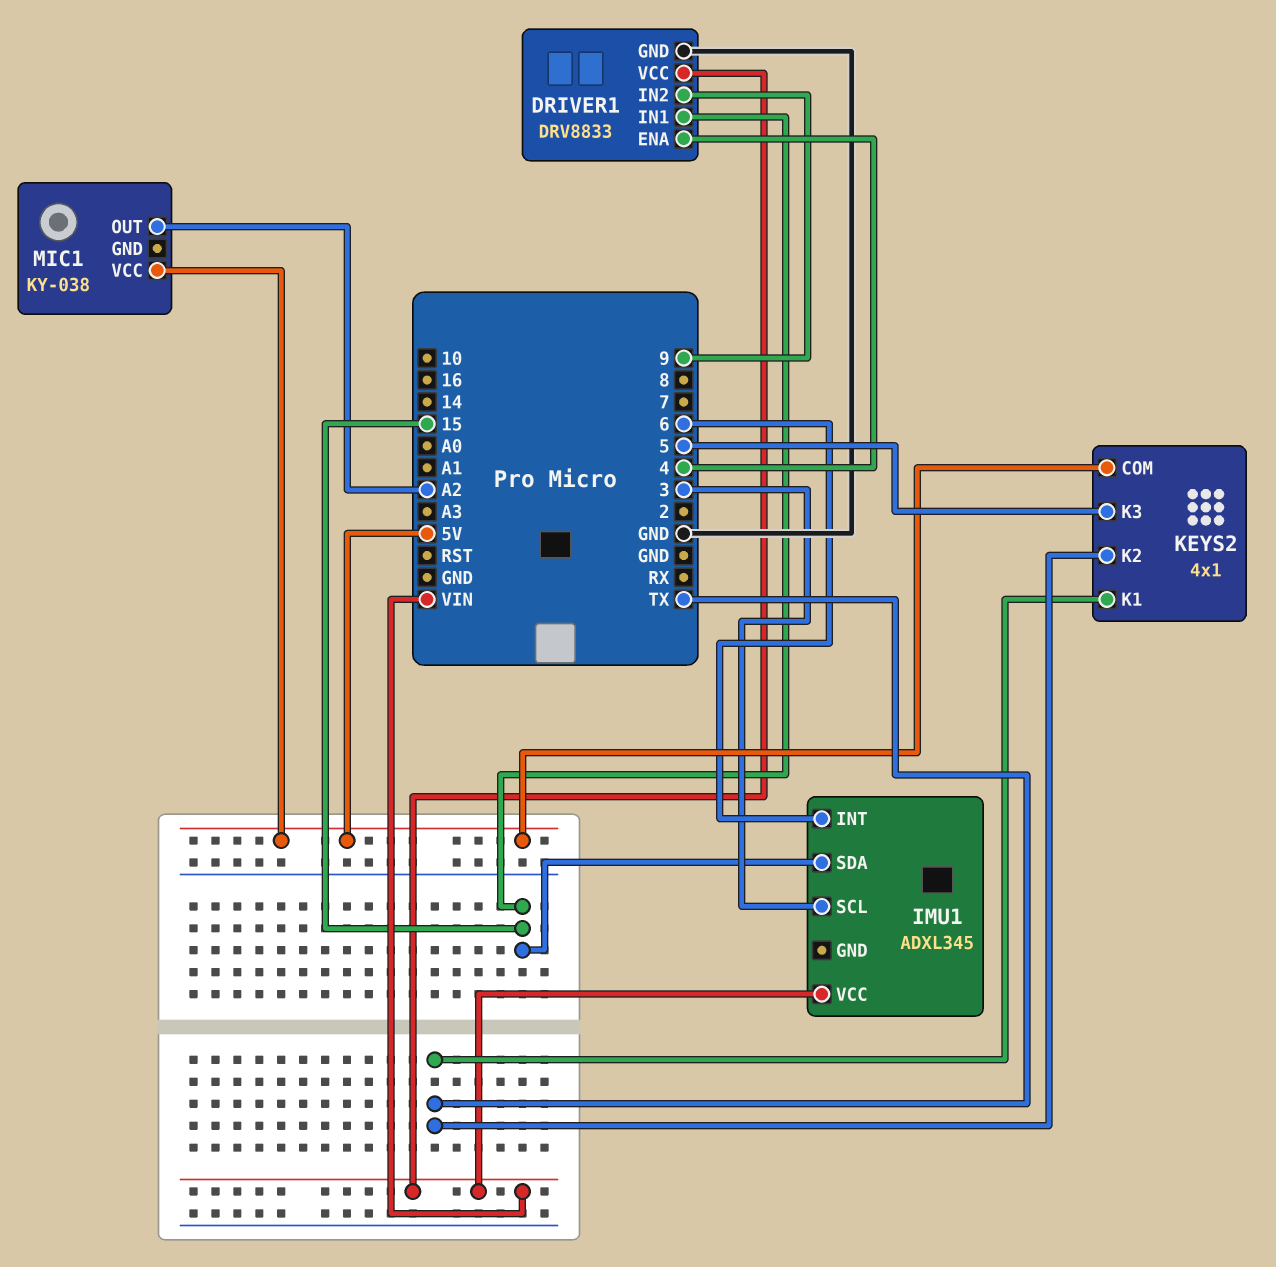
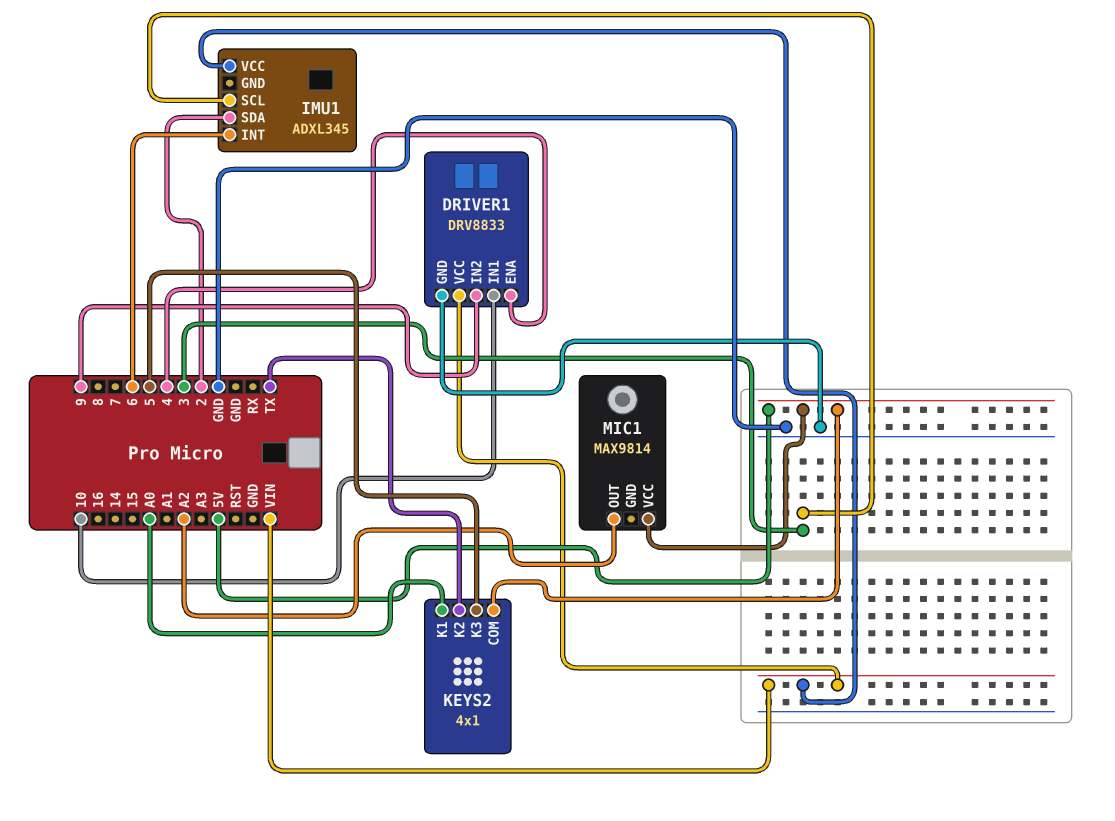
DRIVER1 pin IN1: 15 -> 10
IMU1 pin SDA: 15 -> 2
KEYS2 pin K1: TX -> A0
MIC1: KY-038 -> MAX9814

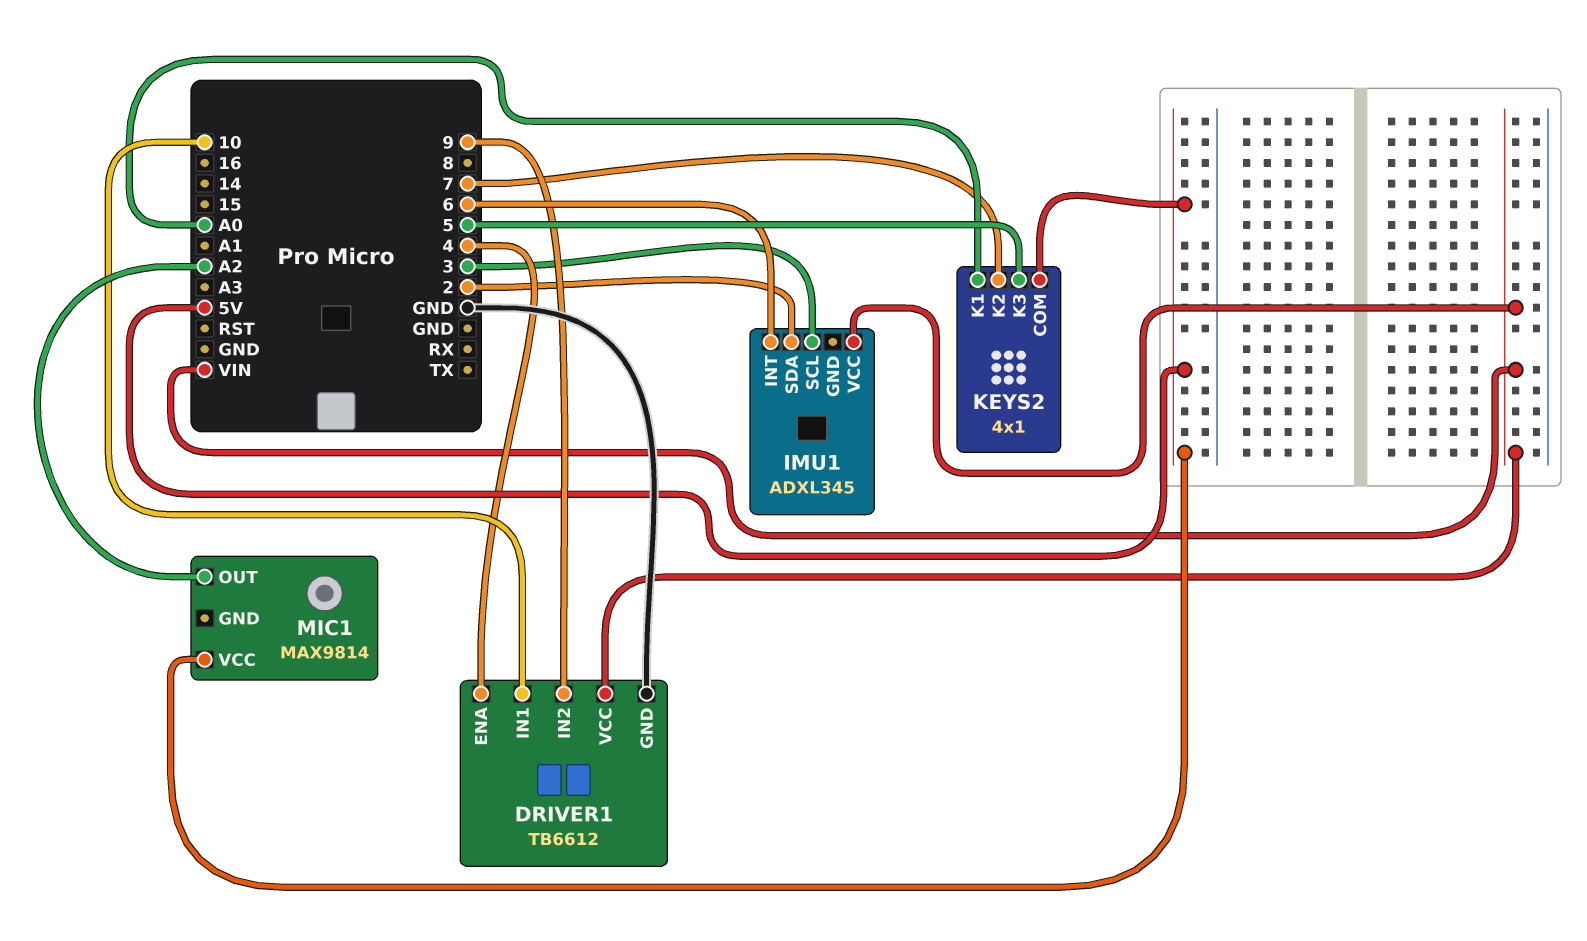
DRIVER1: DRV8833 -> TB6612
KEYS2 pin K2: TX -> 7

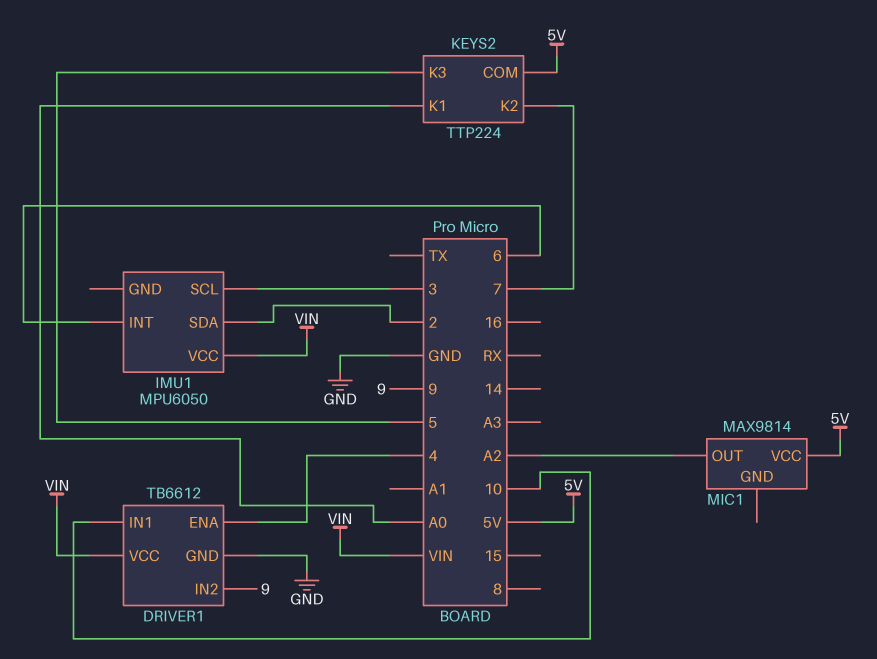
IMU1: ADXL345 -> MPU6050
KEYS2: 4x1 -> TTP224

